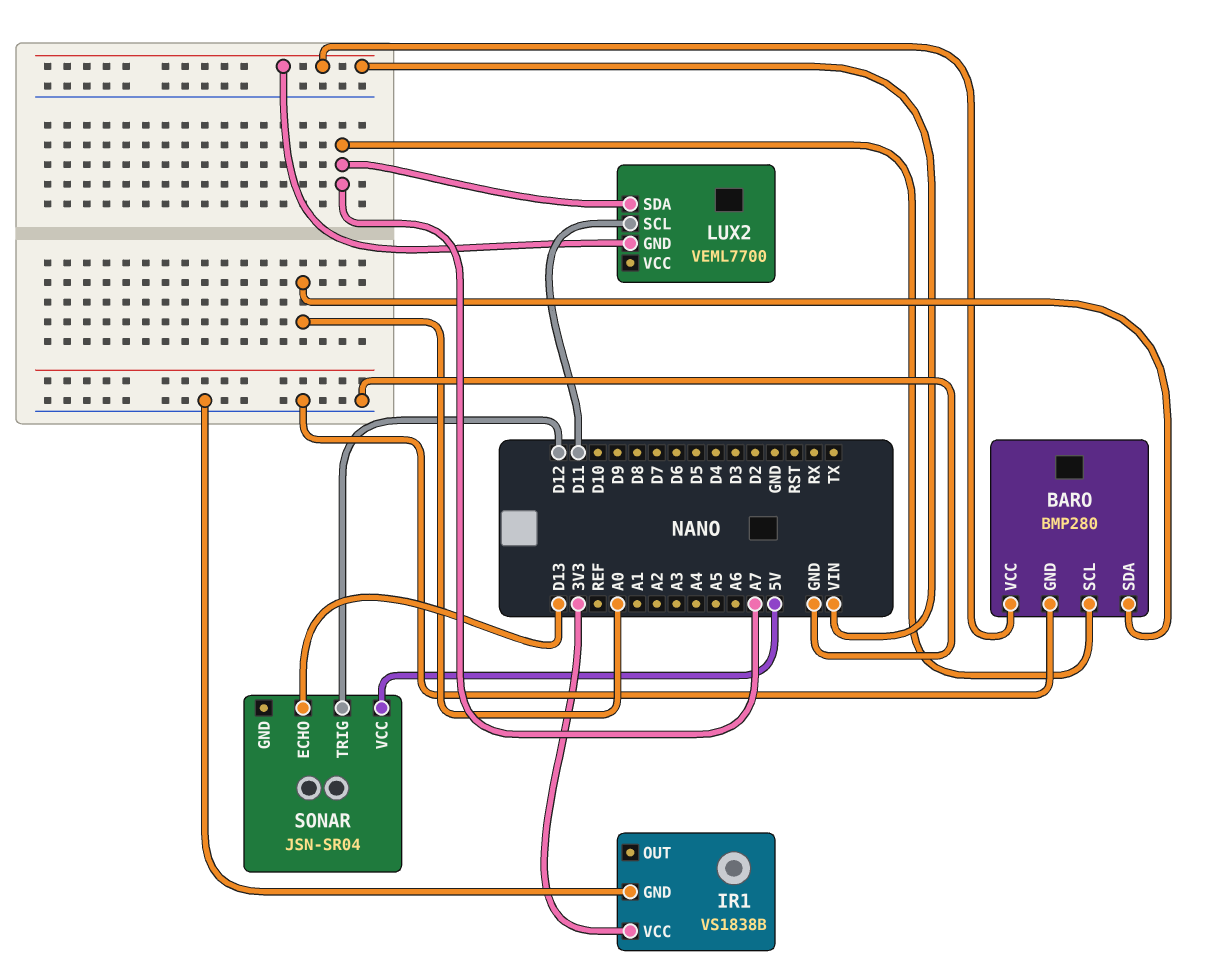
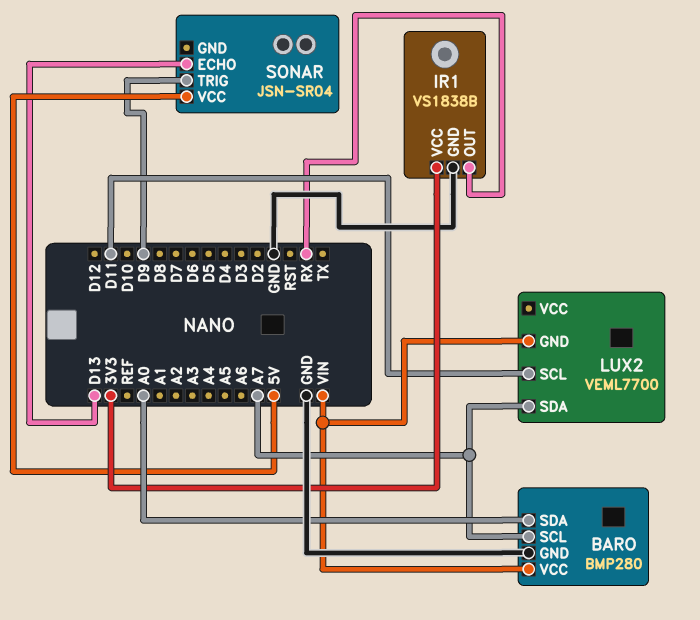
IR1 pin OUT: none -> RX
SONAR pin TRIG: D12 -> D9

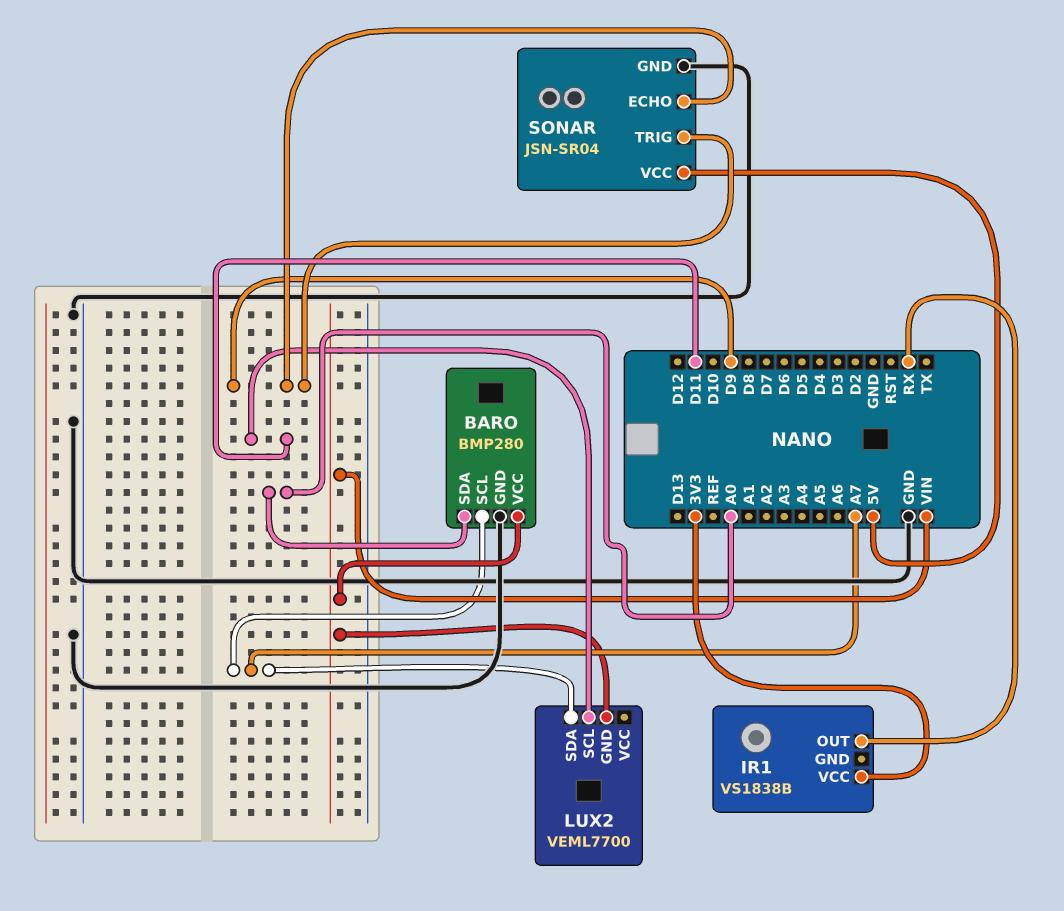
IR1 pin GND: GND -> none
SONAR pin ECHO: D13 -> D9
SONAR pin GND: none -> GND

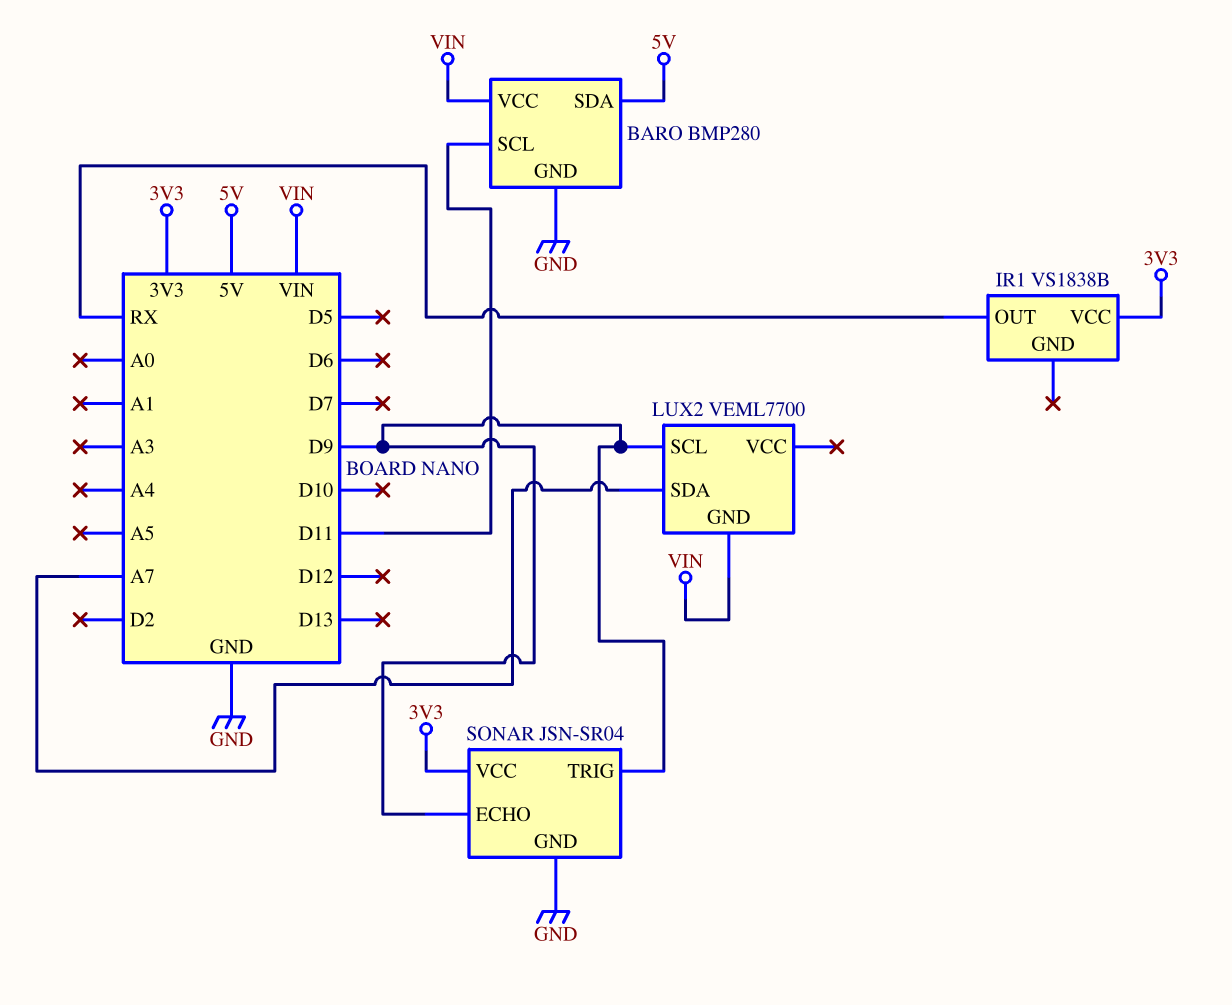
BARO pin SCL: A7 -> D11
BARO pin SDA: A0 -> 5V
LUX2 pin SCL: D11 -> D9
SONAR pin VCC: 5V -> 3V3

